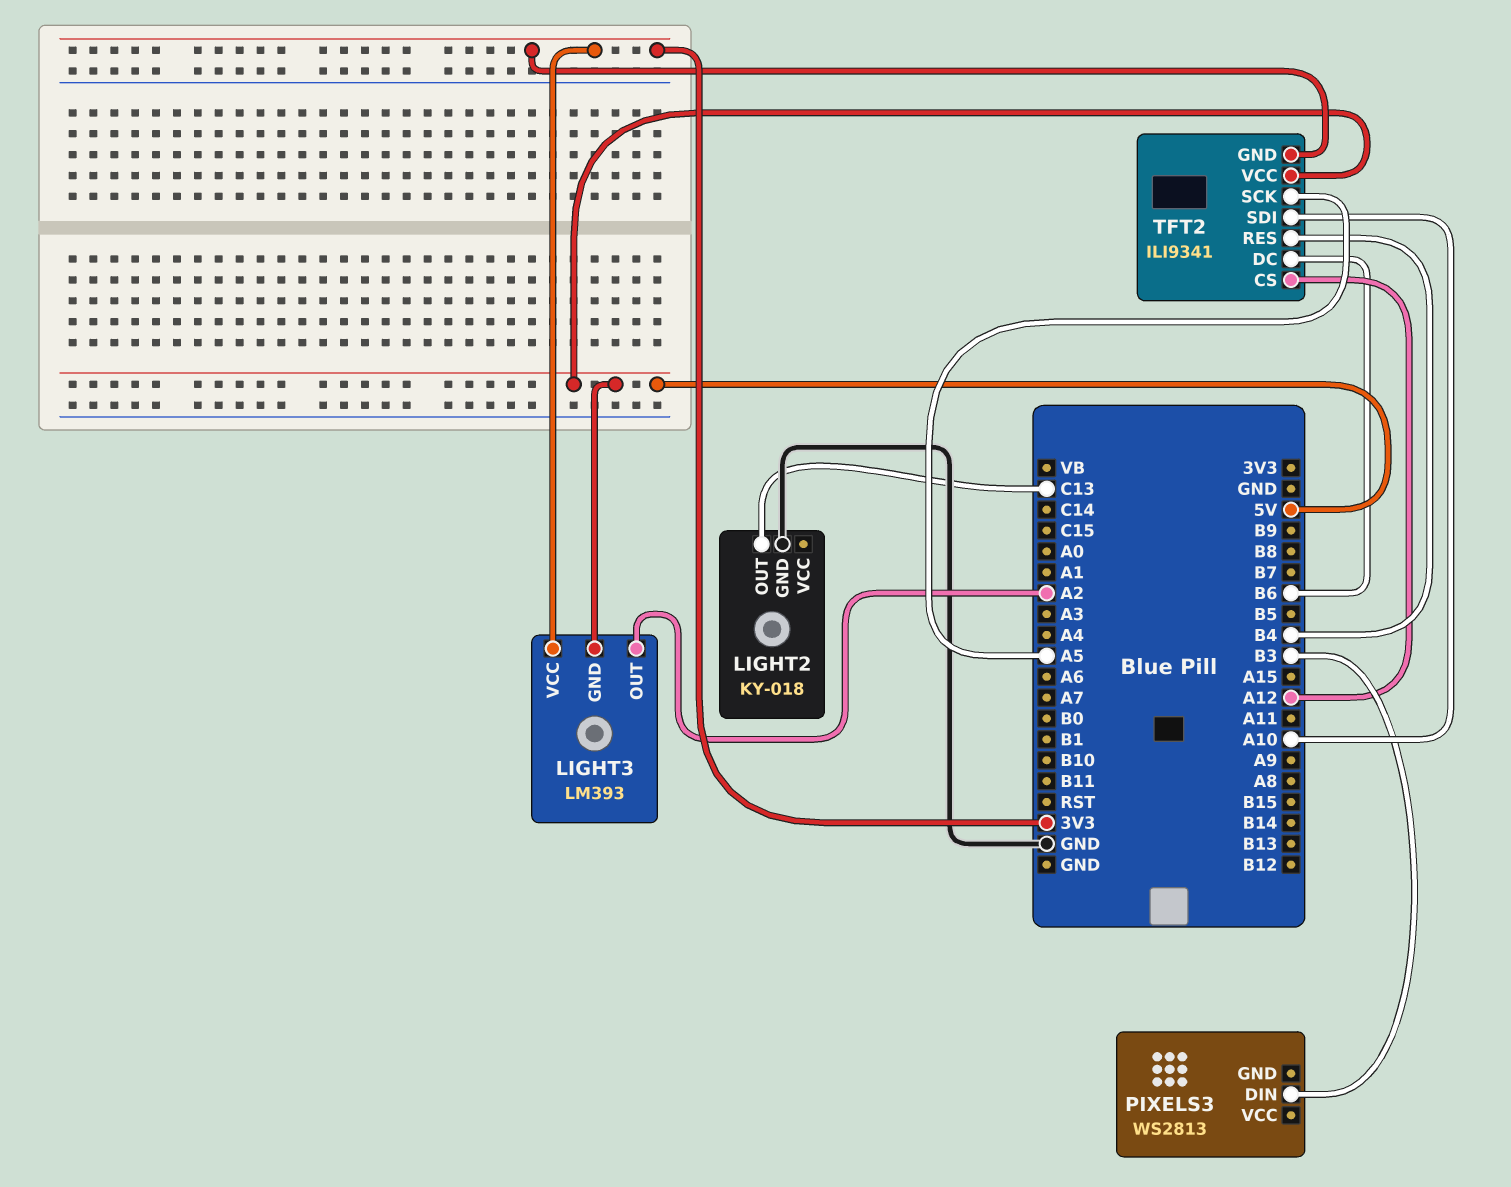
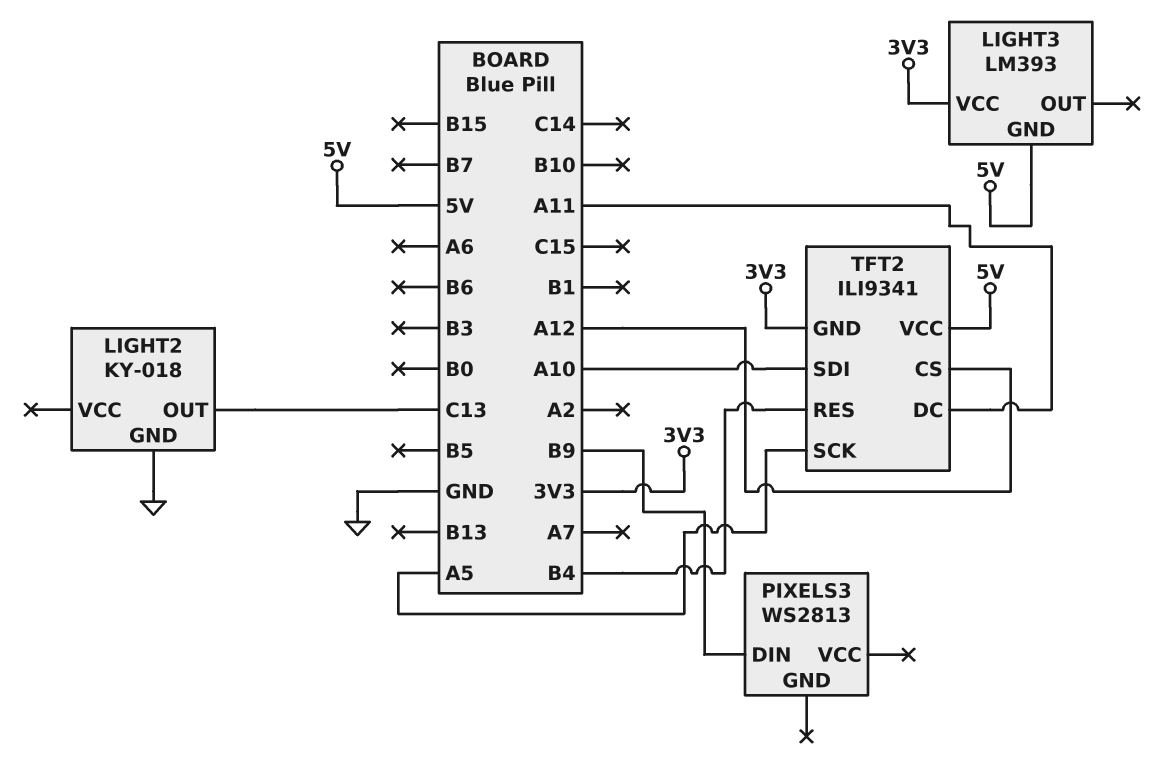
LIGHT3 pin OUT: A2 -> none
PIXELS3 pin DIN: B3 -> B9
TFT2 pin DC: B6 -> A11

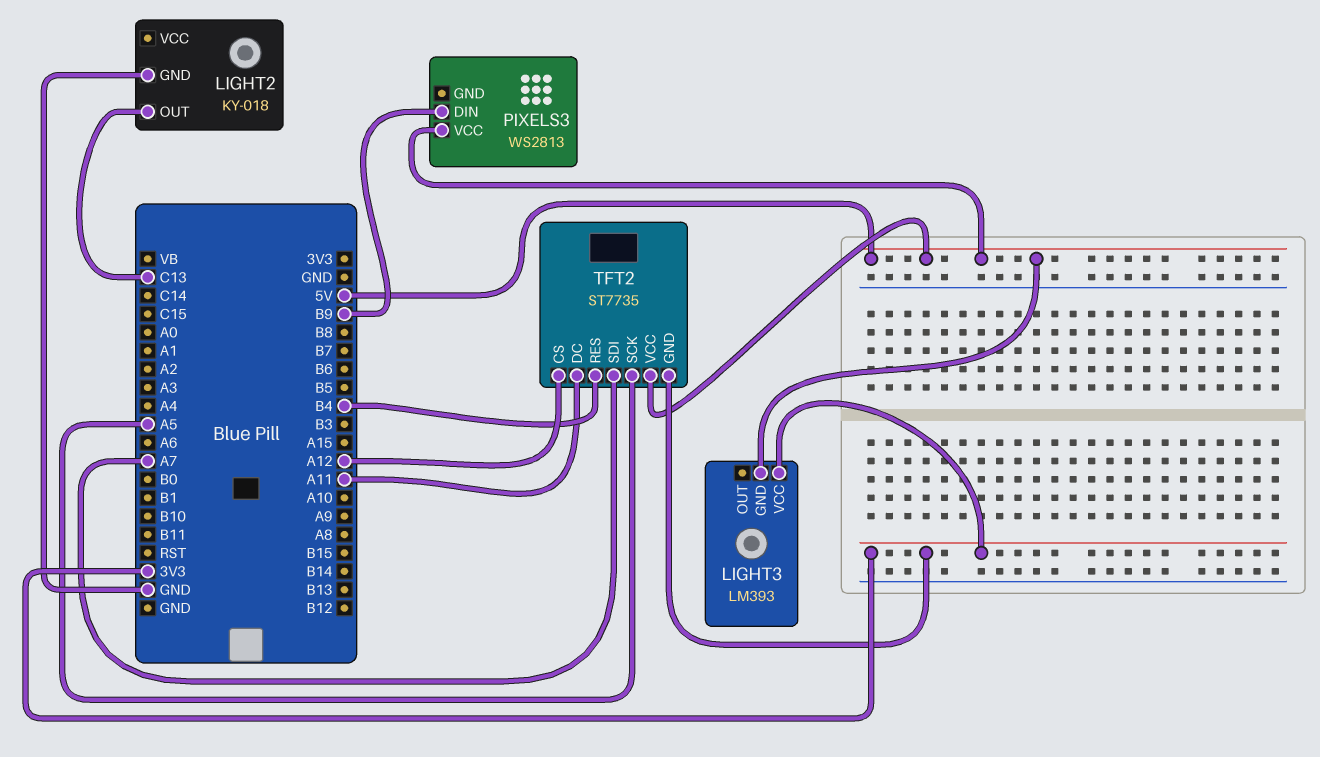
PIXELS3 pin VCC: none -> 5V
TFT2: ILI9341 -> ST7735
TFT2 pin SDI: A10 -> A7

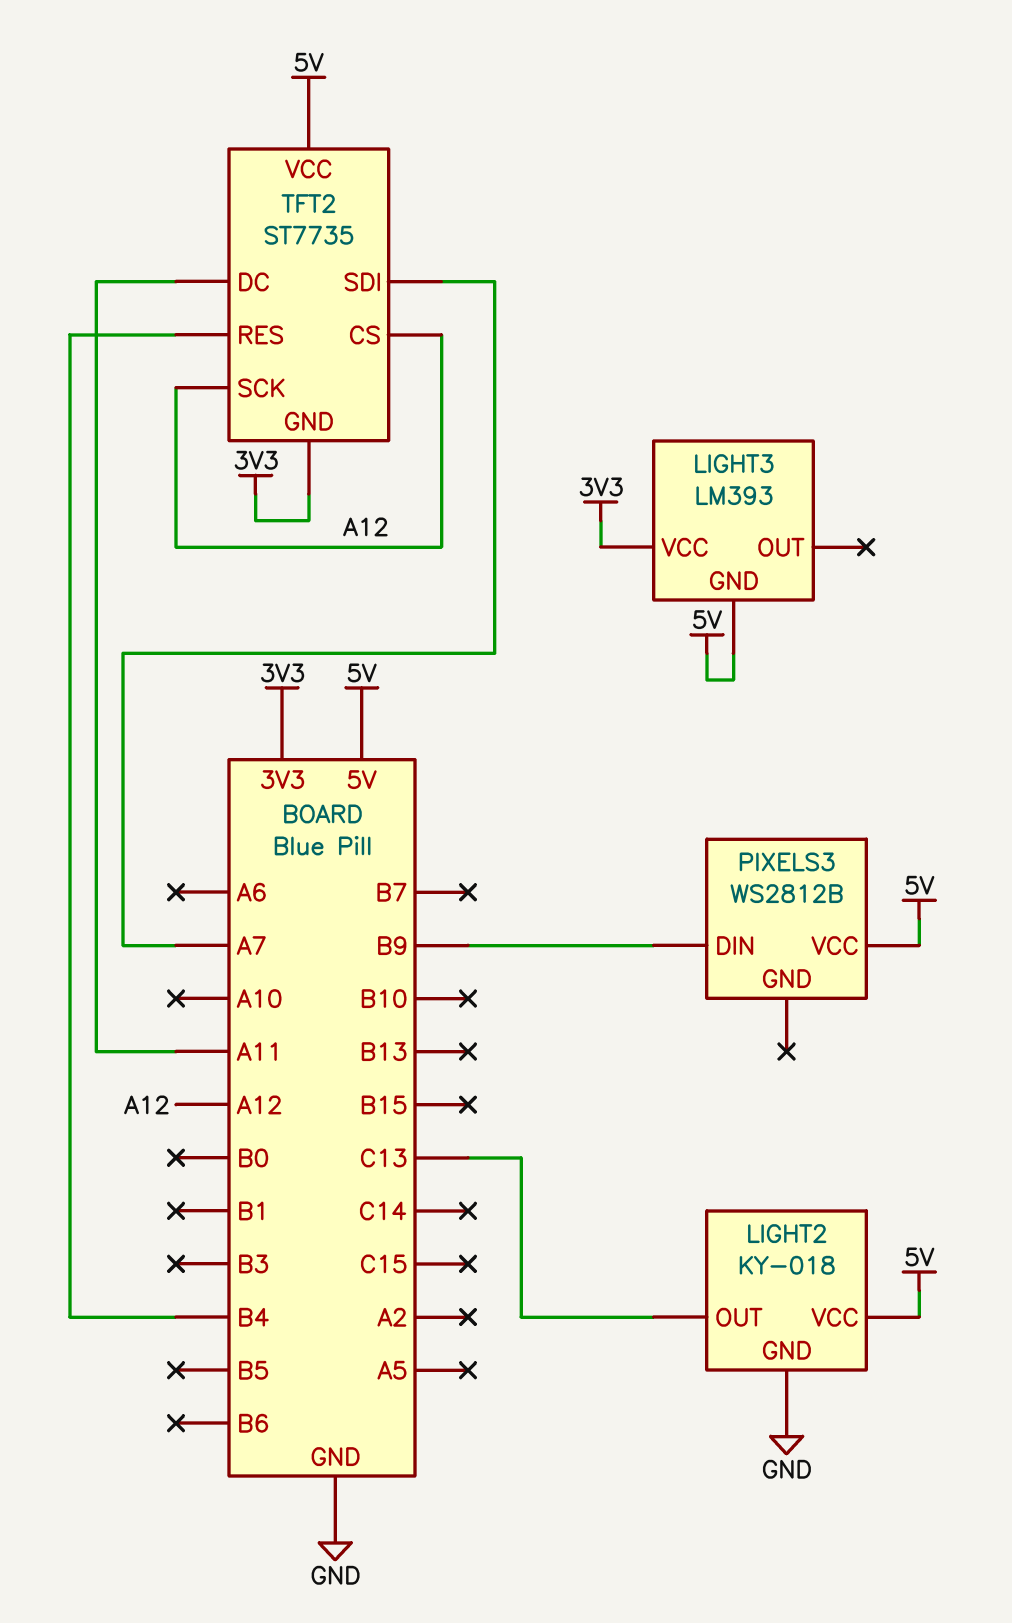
LIGHT2 pin VCC: none -> 5V
PIXELS3: WS2813 -> WS2812B
TFT2 pin SCK: A5 -> A12

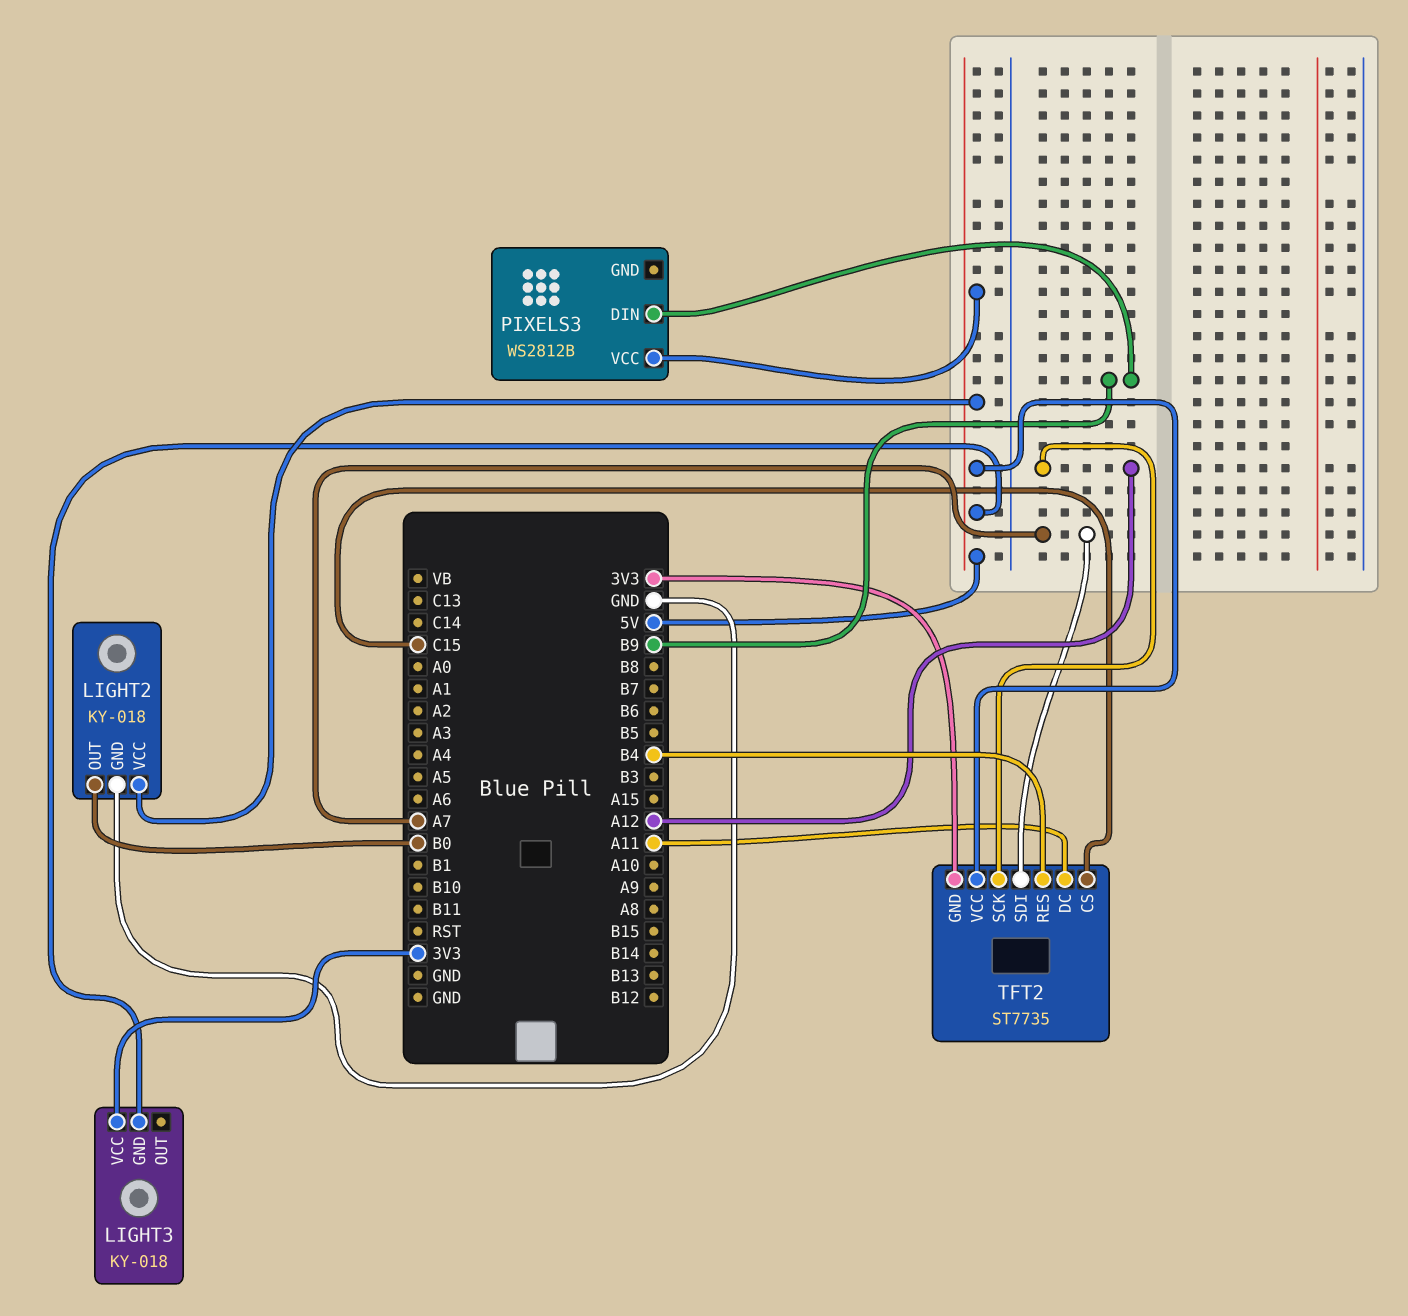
LIGHT2 pin OUT: C13 -> B0
LIGHT3: LM393 -> KY-018
TFT2 pin CS: A12 -> C15

